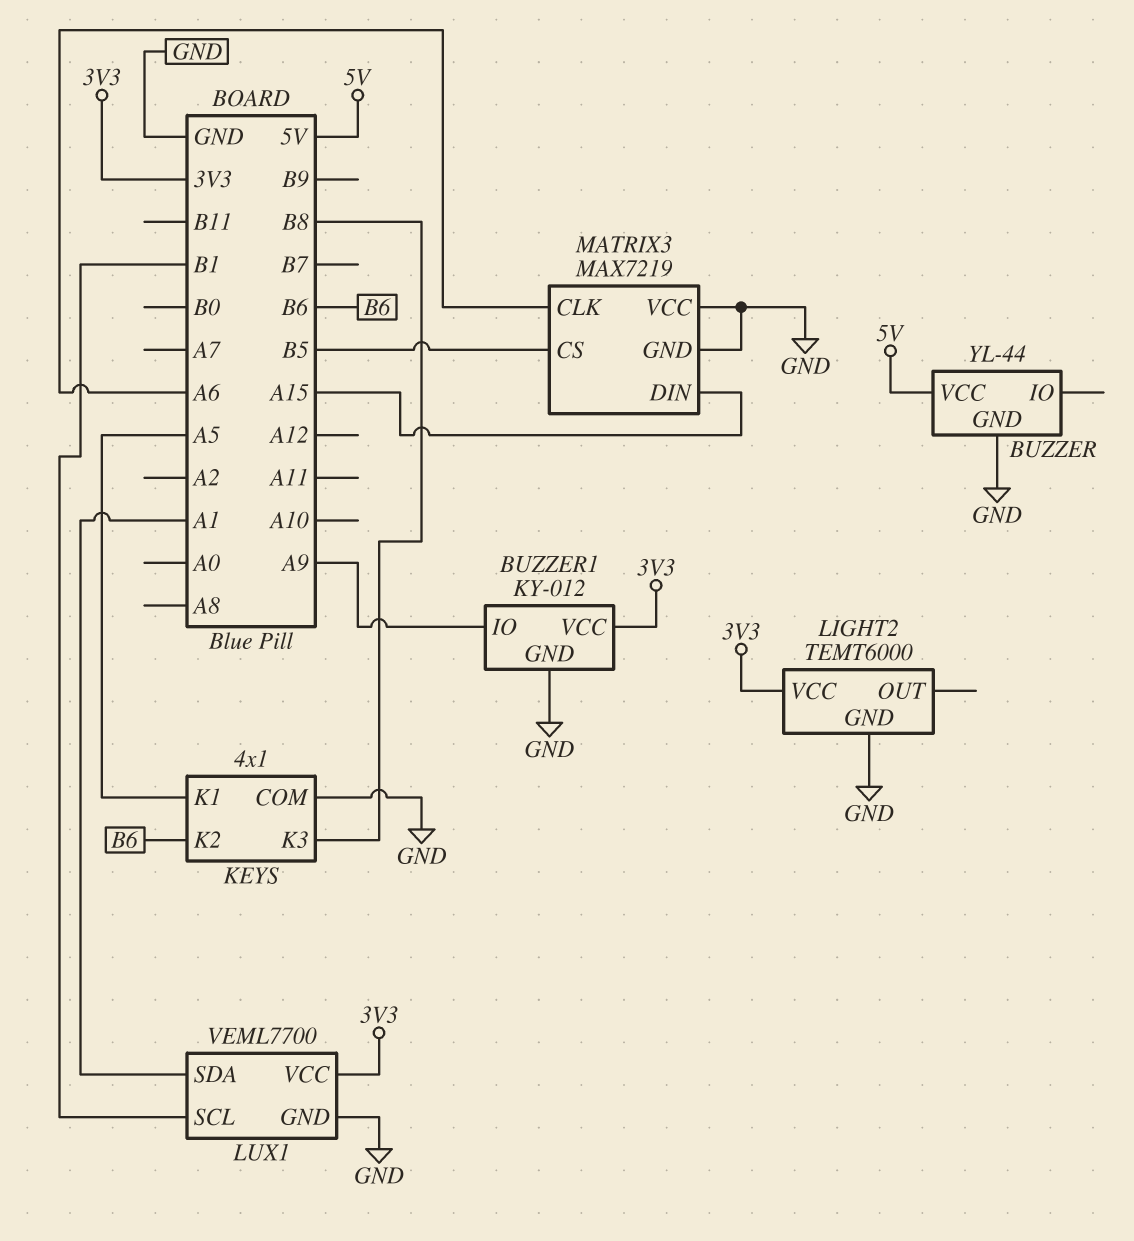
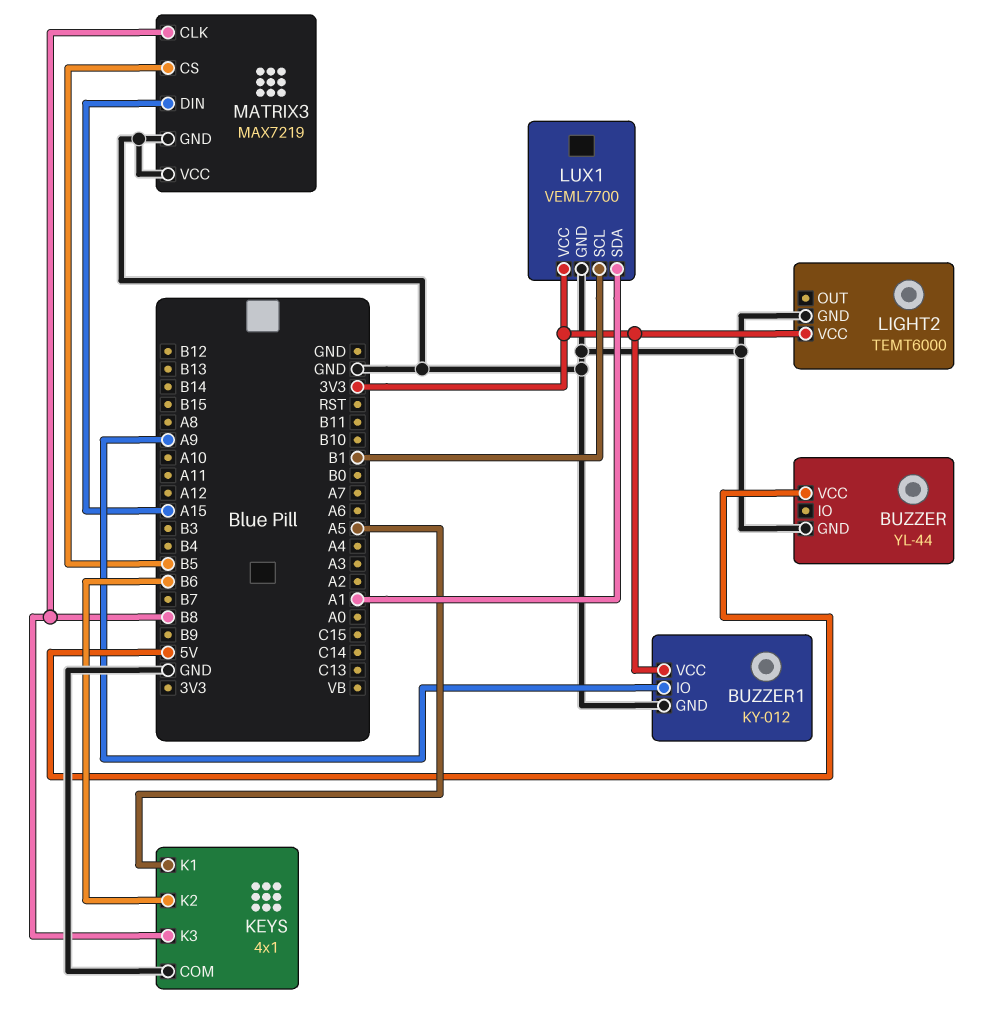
MATRIX3 pin CLK: A6 -> B8

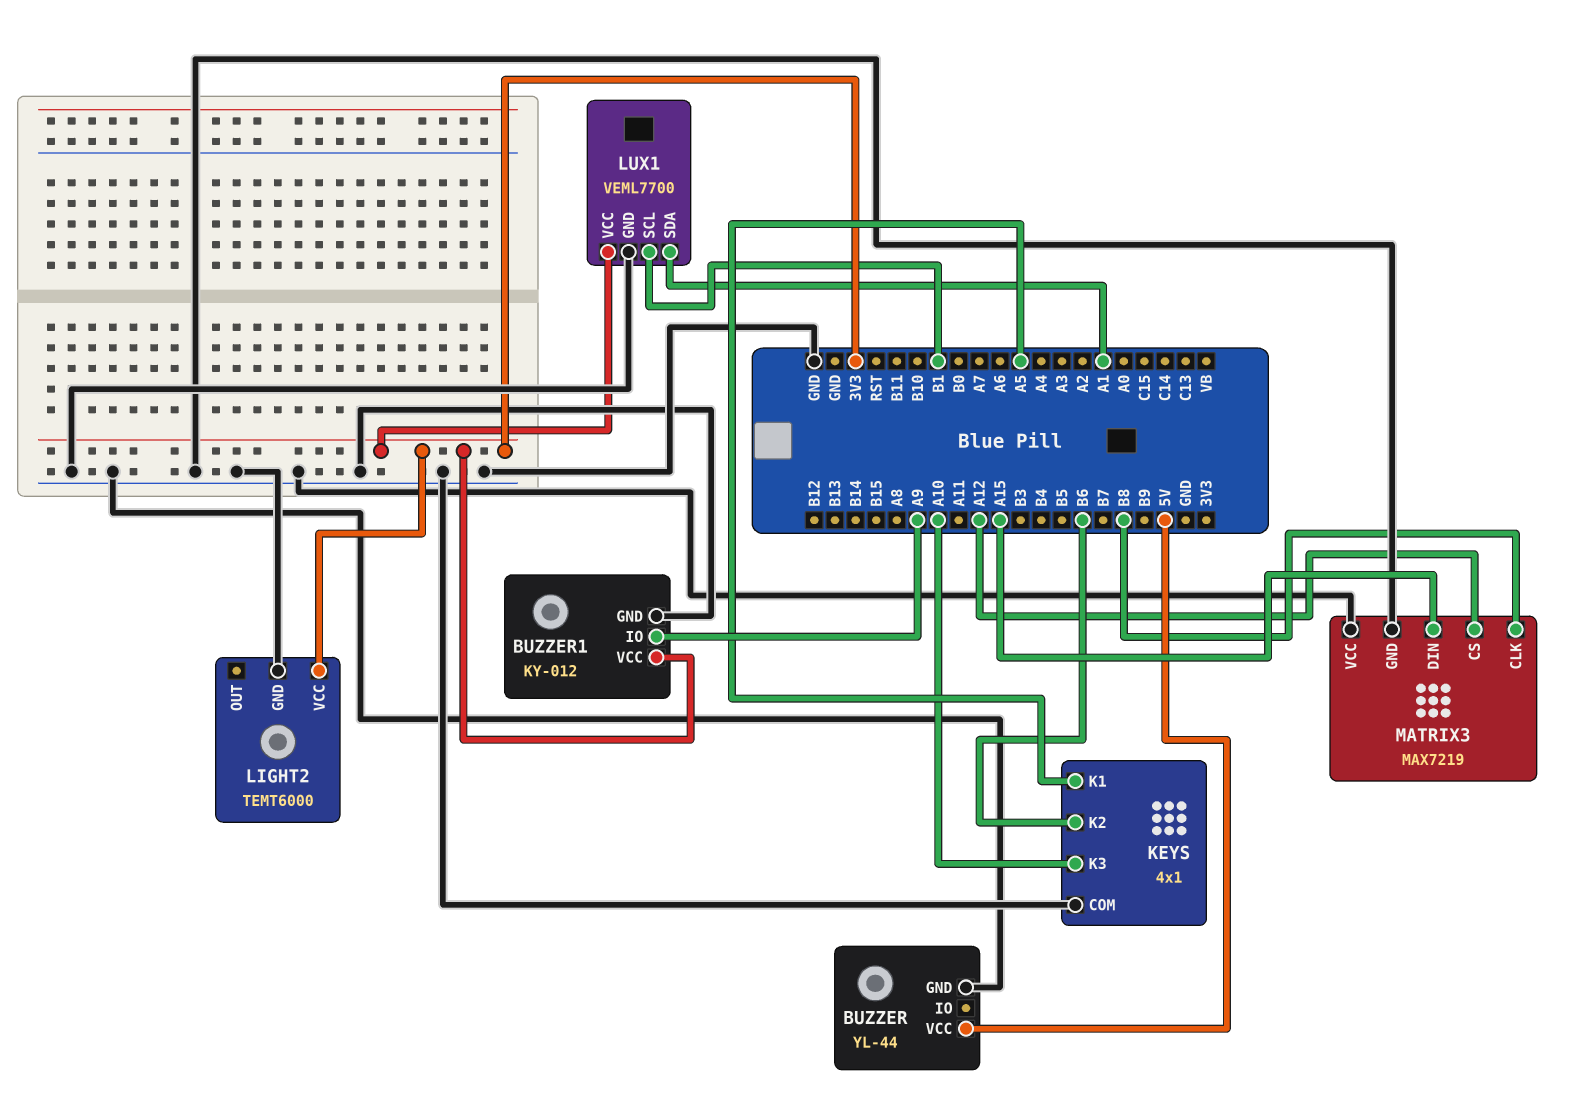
KEYS pin K3: B8 -> A10
MATRIX3 pin CS: B5 -> A12

